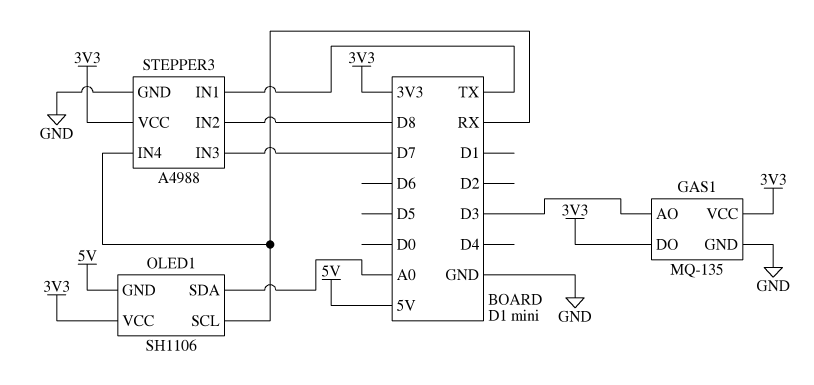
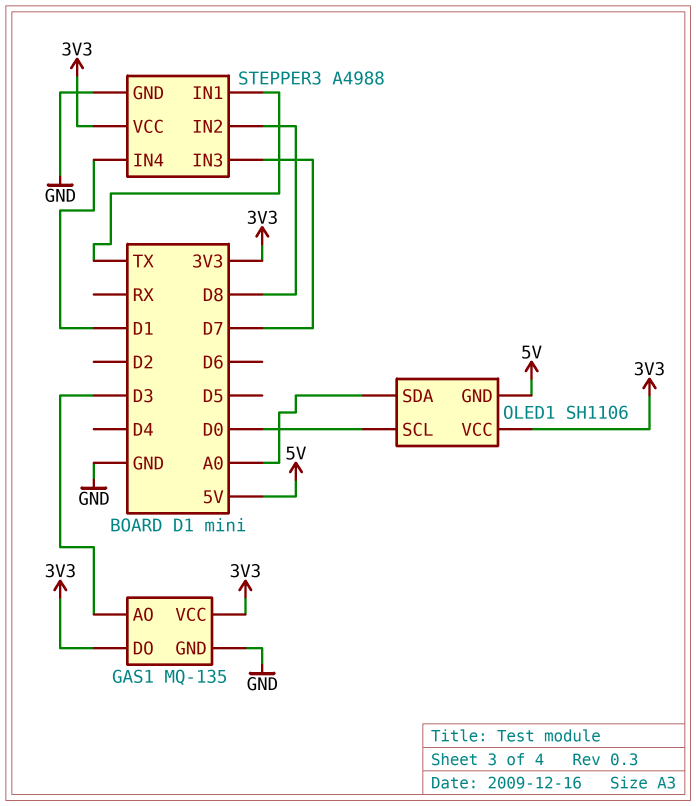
OLED1 pin SCL: RX -> D0
STEPPER3 pin IN4: RX -> D1

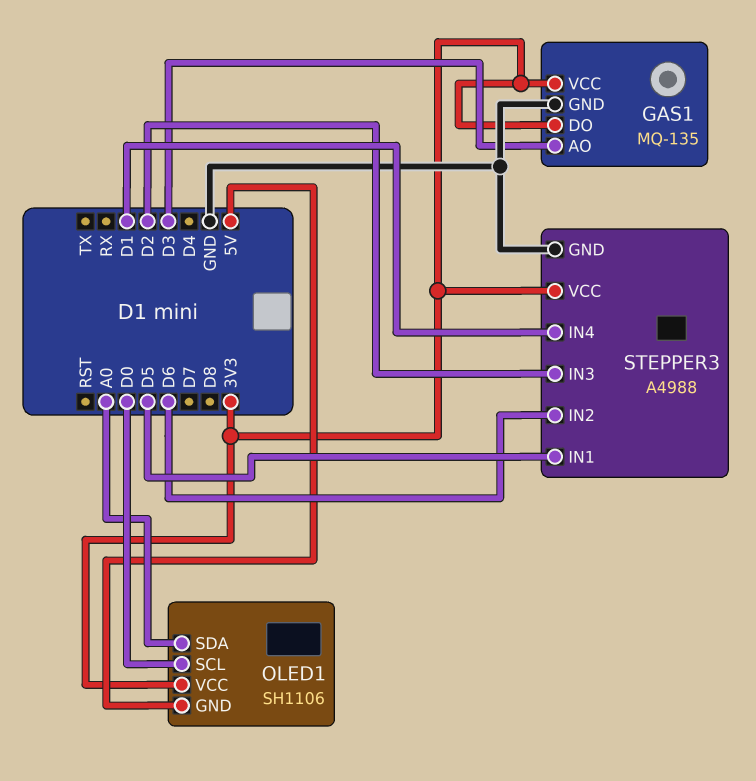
STEPPER3 pin IN1: TX -> D5
STEPPER3 pin IN2: D8 -> D6
STEPPER3 pin IN3: D7 -> D2

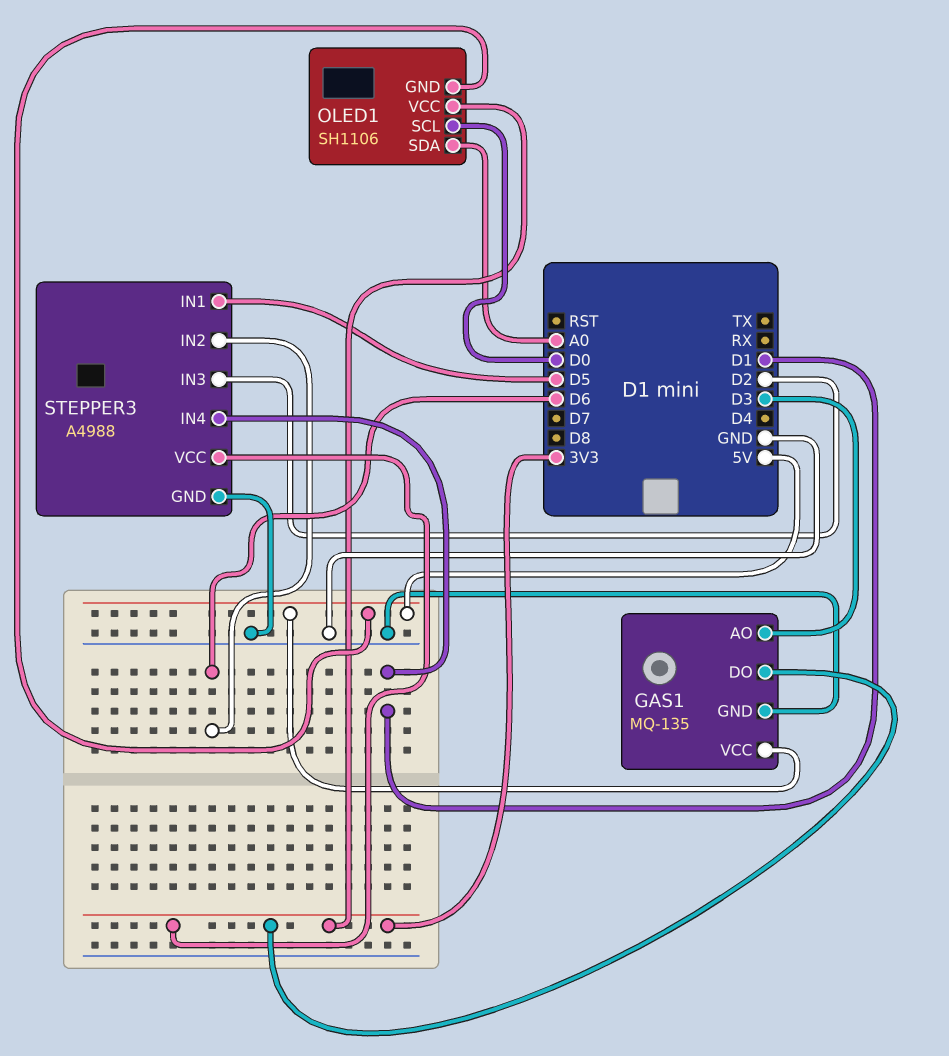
GAS1 pin VCC: 3V3 -> 5V

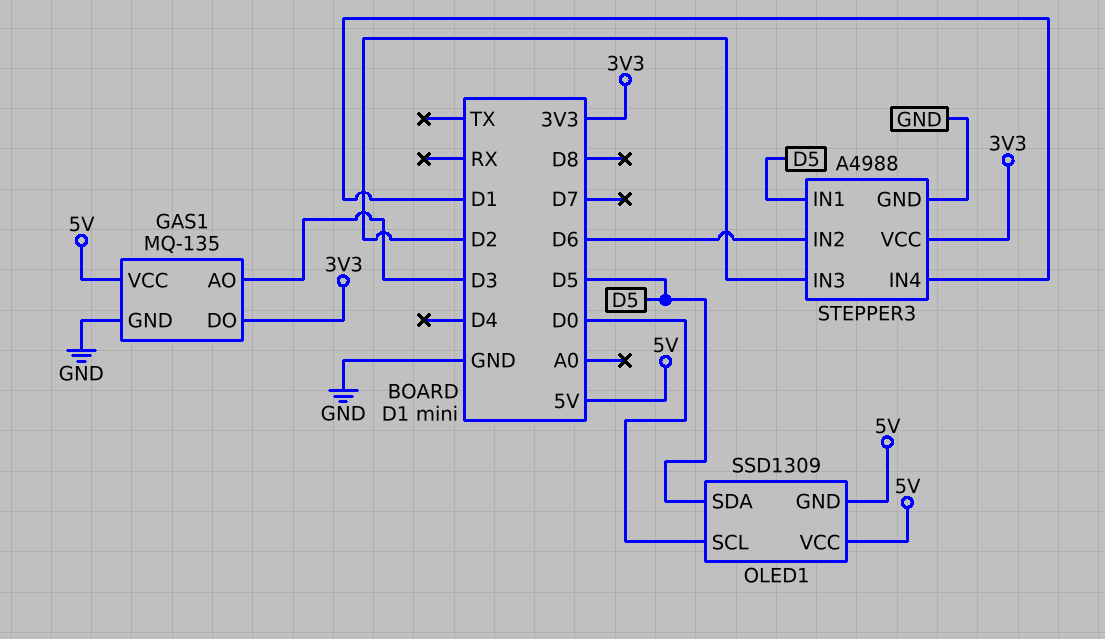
OLED1: SH1106 -> SSD1309
OLED1 pin SDA: A0 -> D5
OLED1 pin VCC: 3V3 -> 5V

